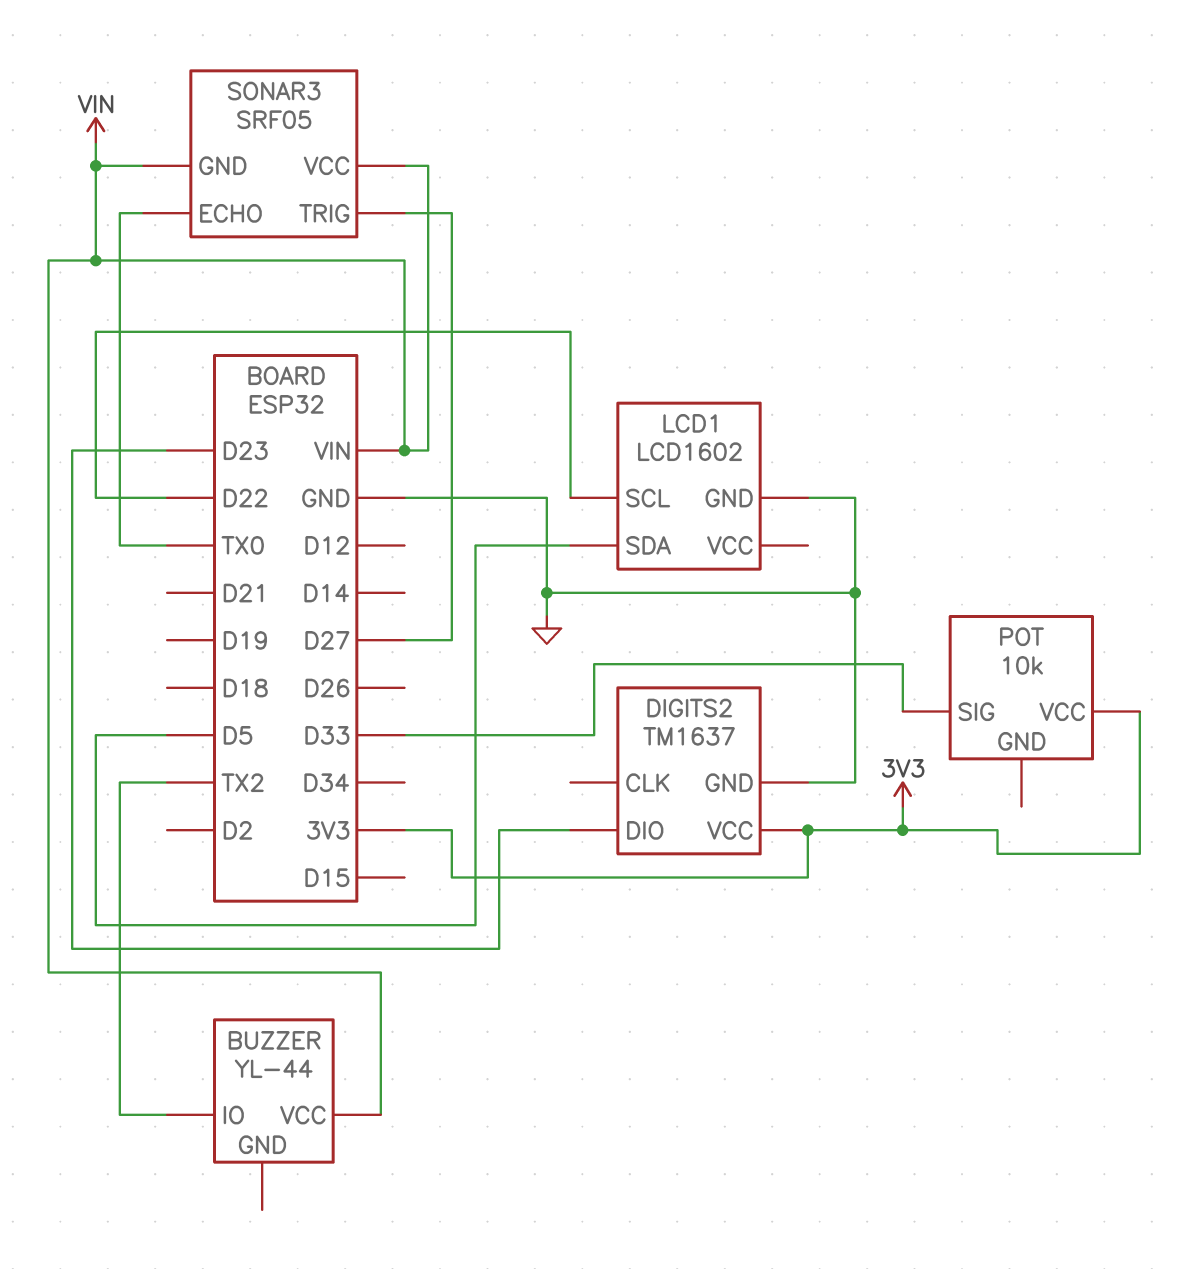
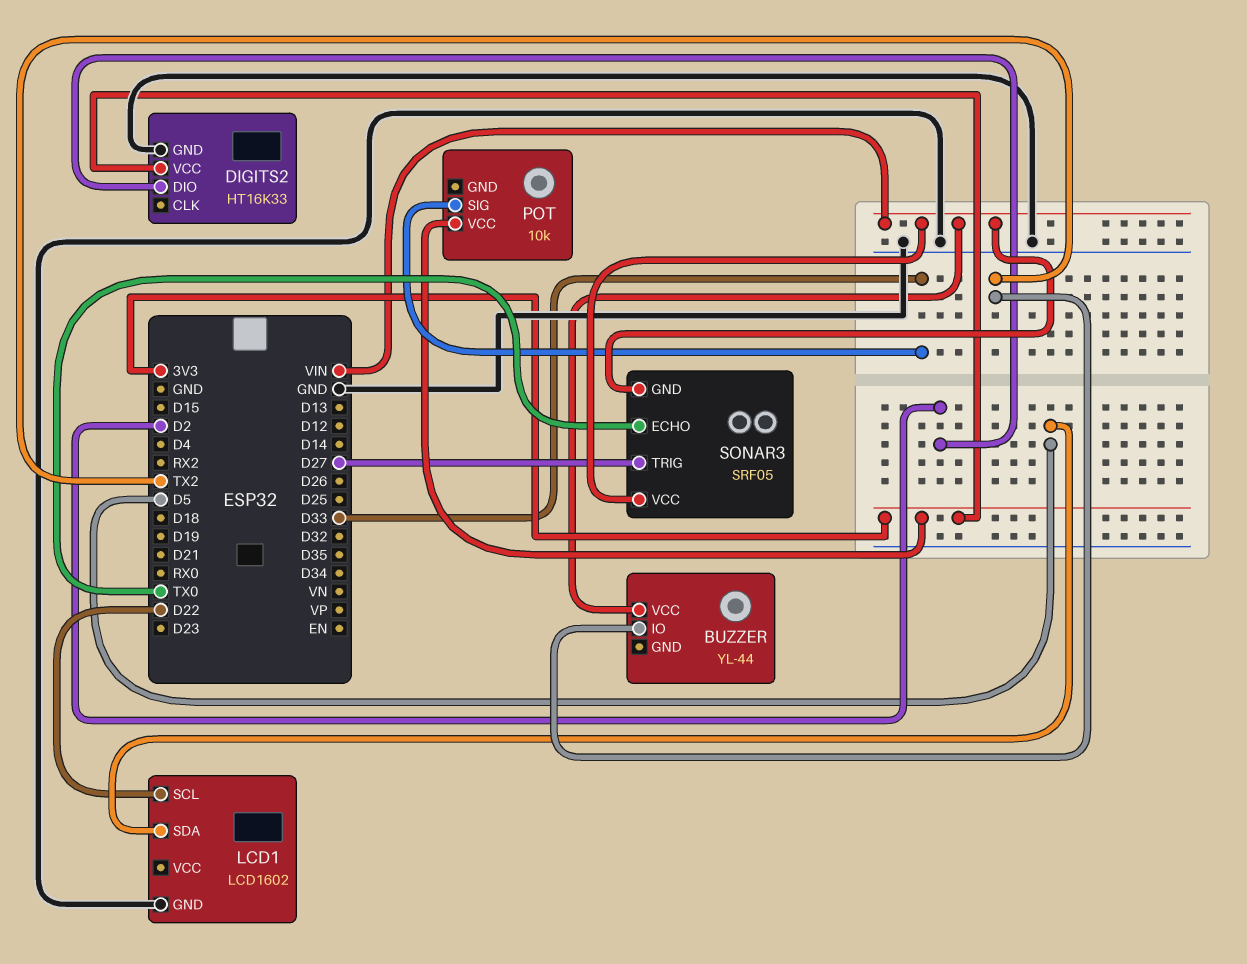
DIGITS2: TM1637 -> HT16K33
DIGITS2 pin DIO: D23 -> D2

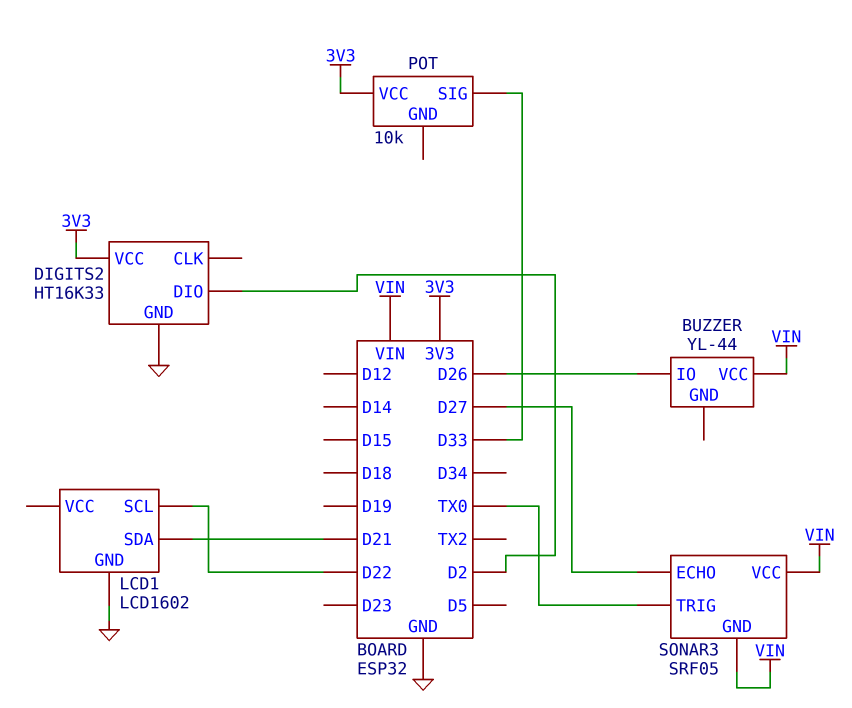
BUZZER pin IO: TX2 -> D26
LCD1 pin SDA: D5 -> D21
SONAR3 pin ECHO: TX0 -> D27
SONAR3 pin TRIG: D27 -> TX0

